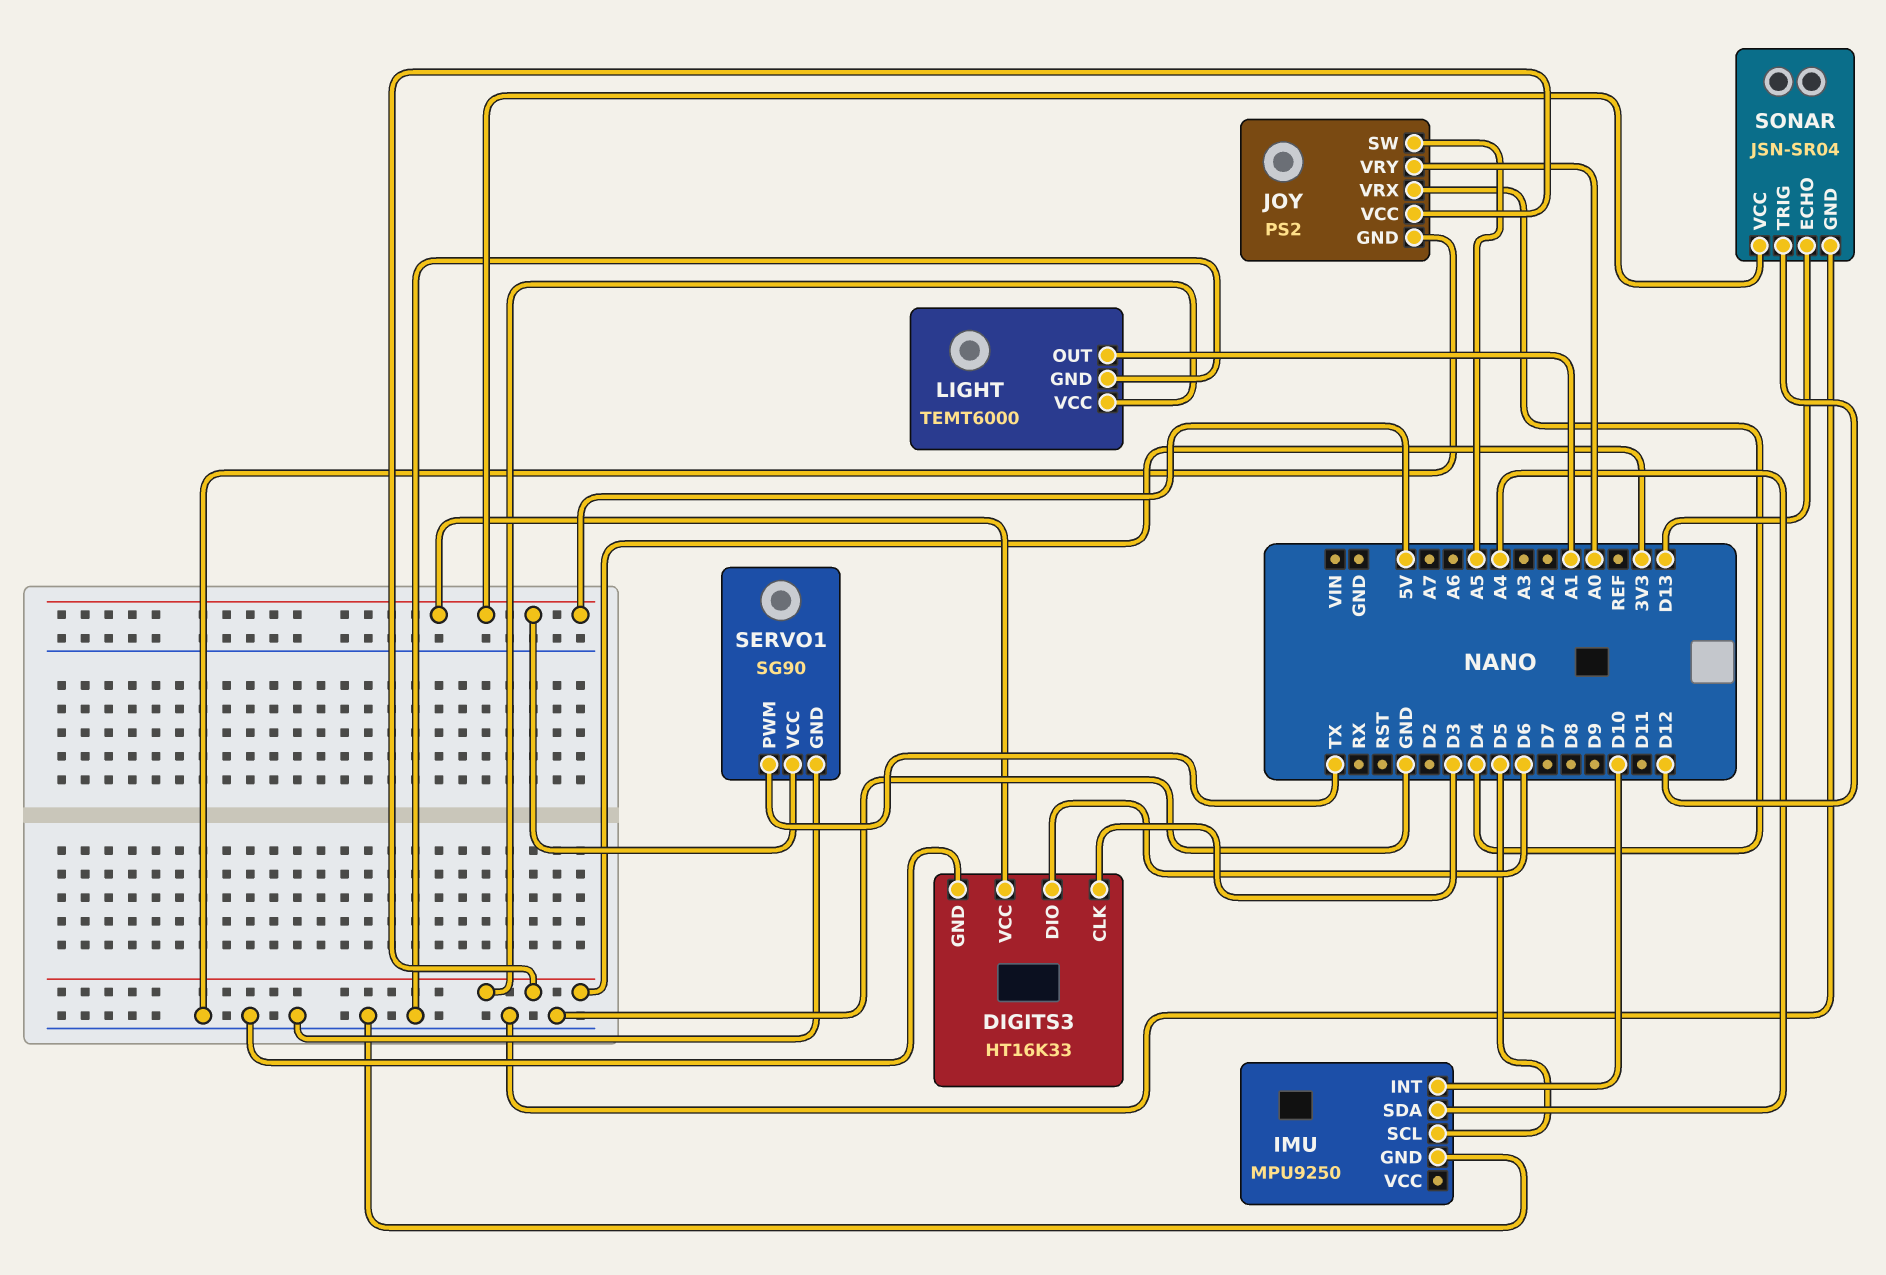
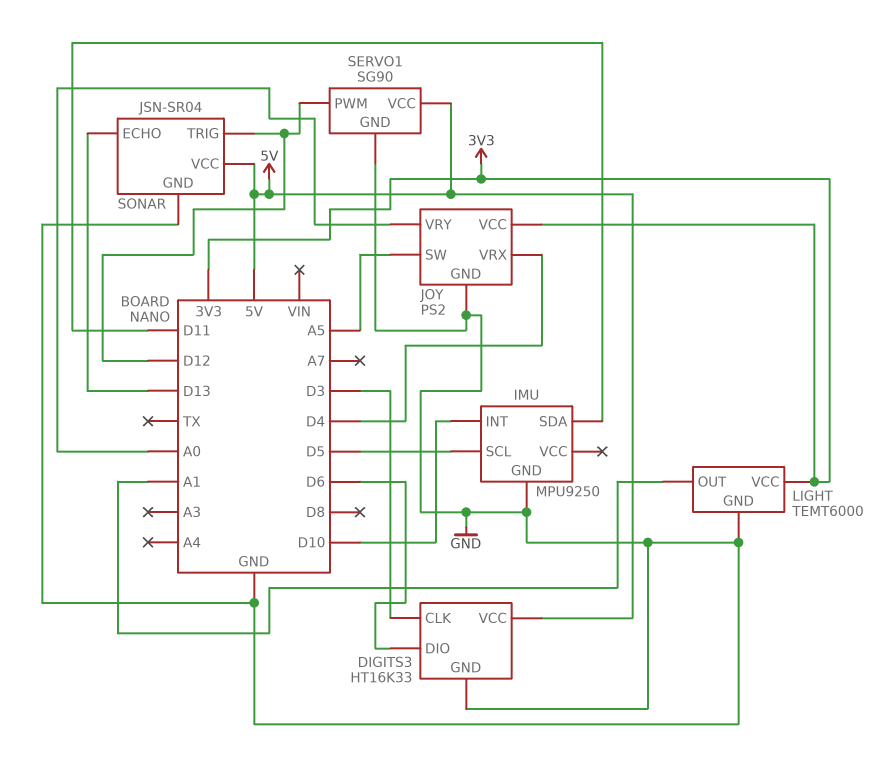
IMU pin SDA: A4 -> D11
SERVO1 pin PWM: TX -> D12

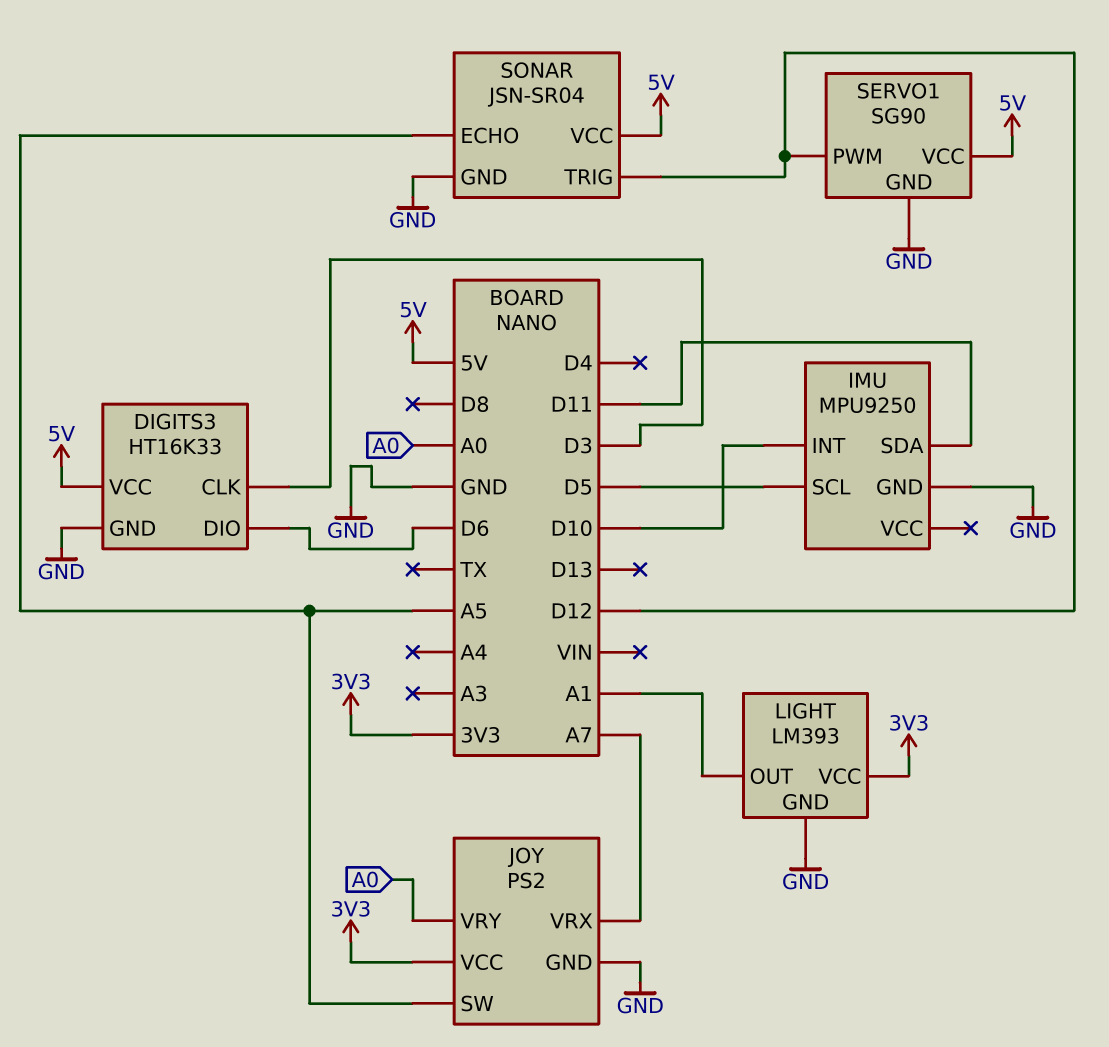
JOY pin VRX: D4 -> A7
LIGHT: TEMT6000 -> LM393
SONAR pin ECHO: D13 -> A5

